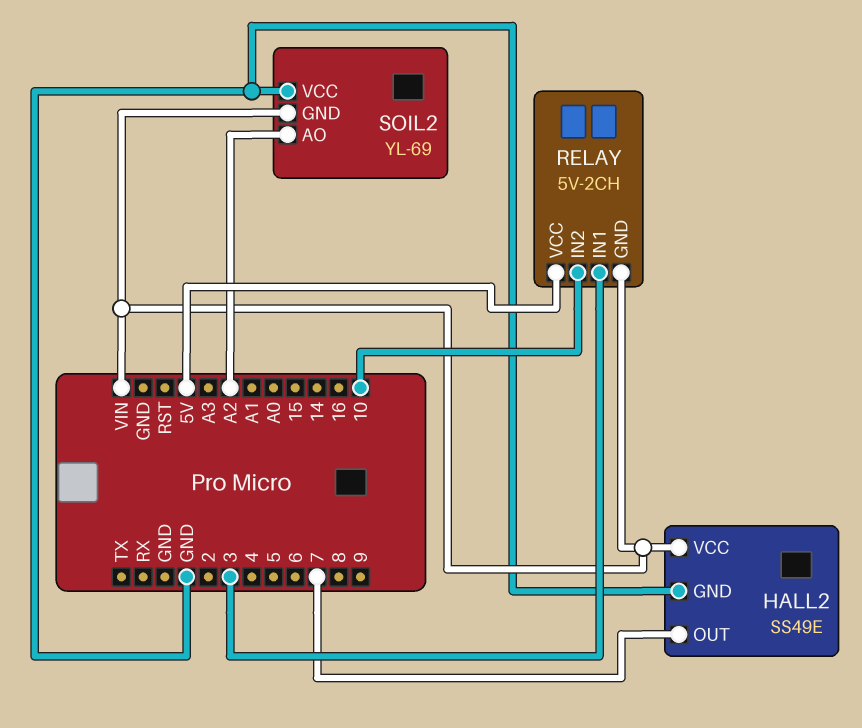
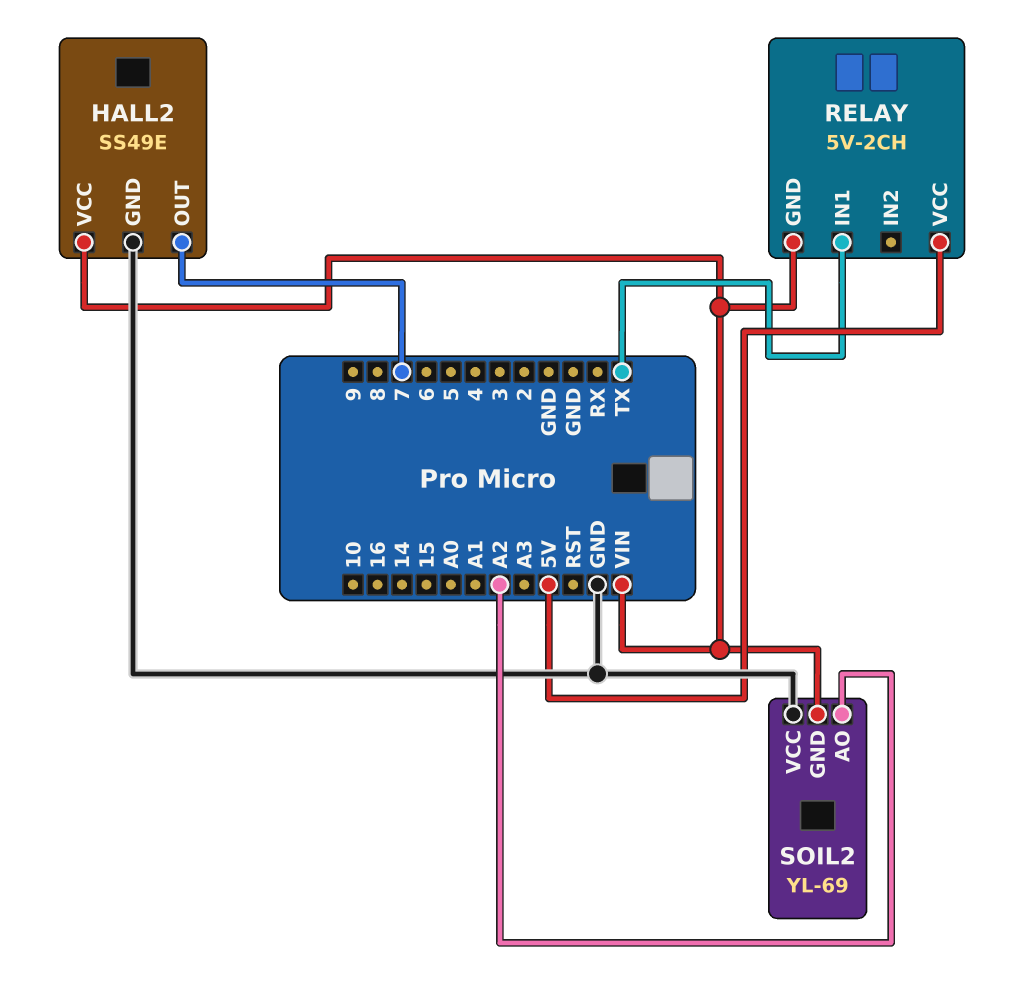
RELAY pin IN1: 3 -> TX
RELAY pin IN2: 10 -> none

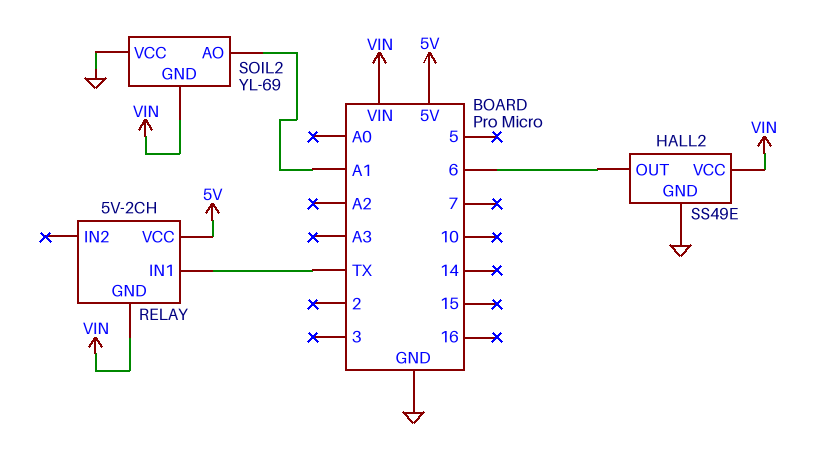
HALL2 pin OUT: 7 -> 6
SOIL2 pin AO: A2 -> A1

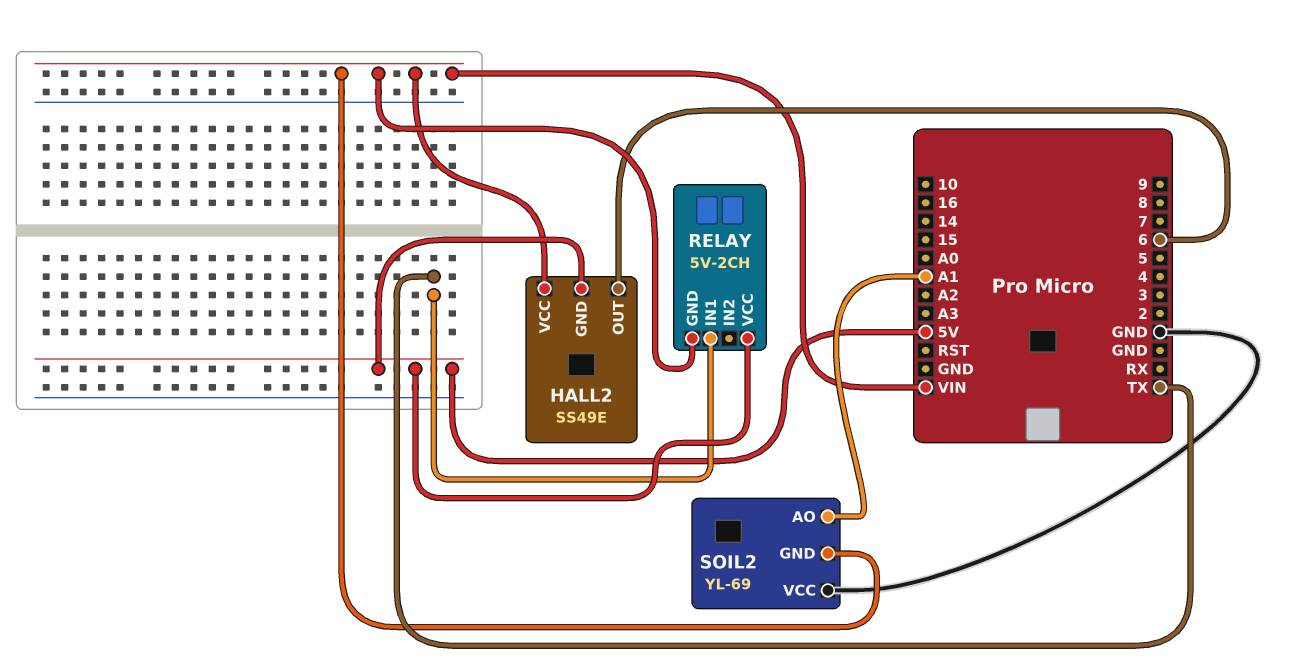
HALL2 pin GND: GND -> 5V

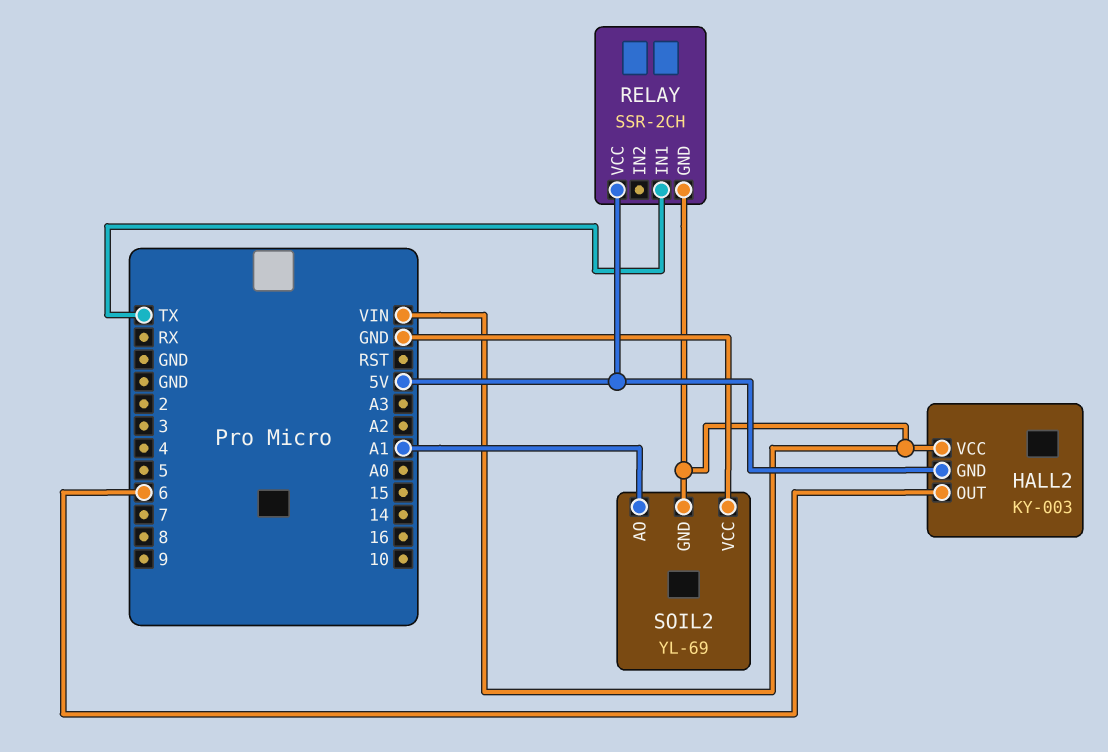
HALL2: SS49E -> KY-003
RELAY: 5V-2CH -> SSR-2CH

